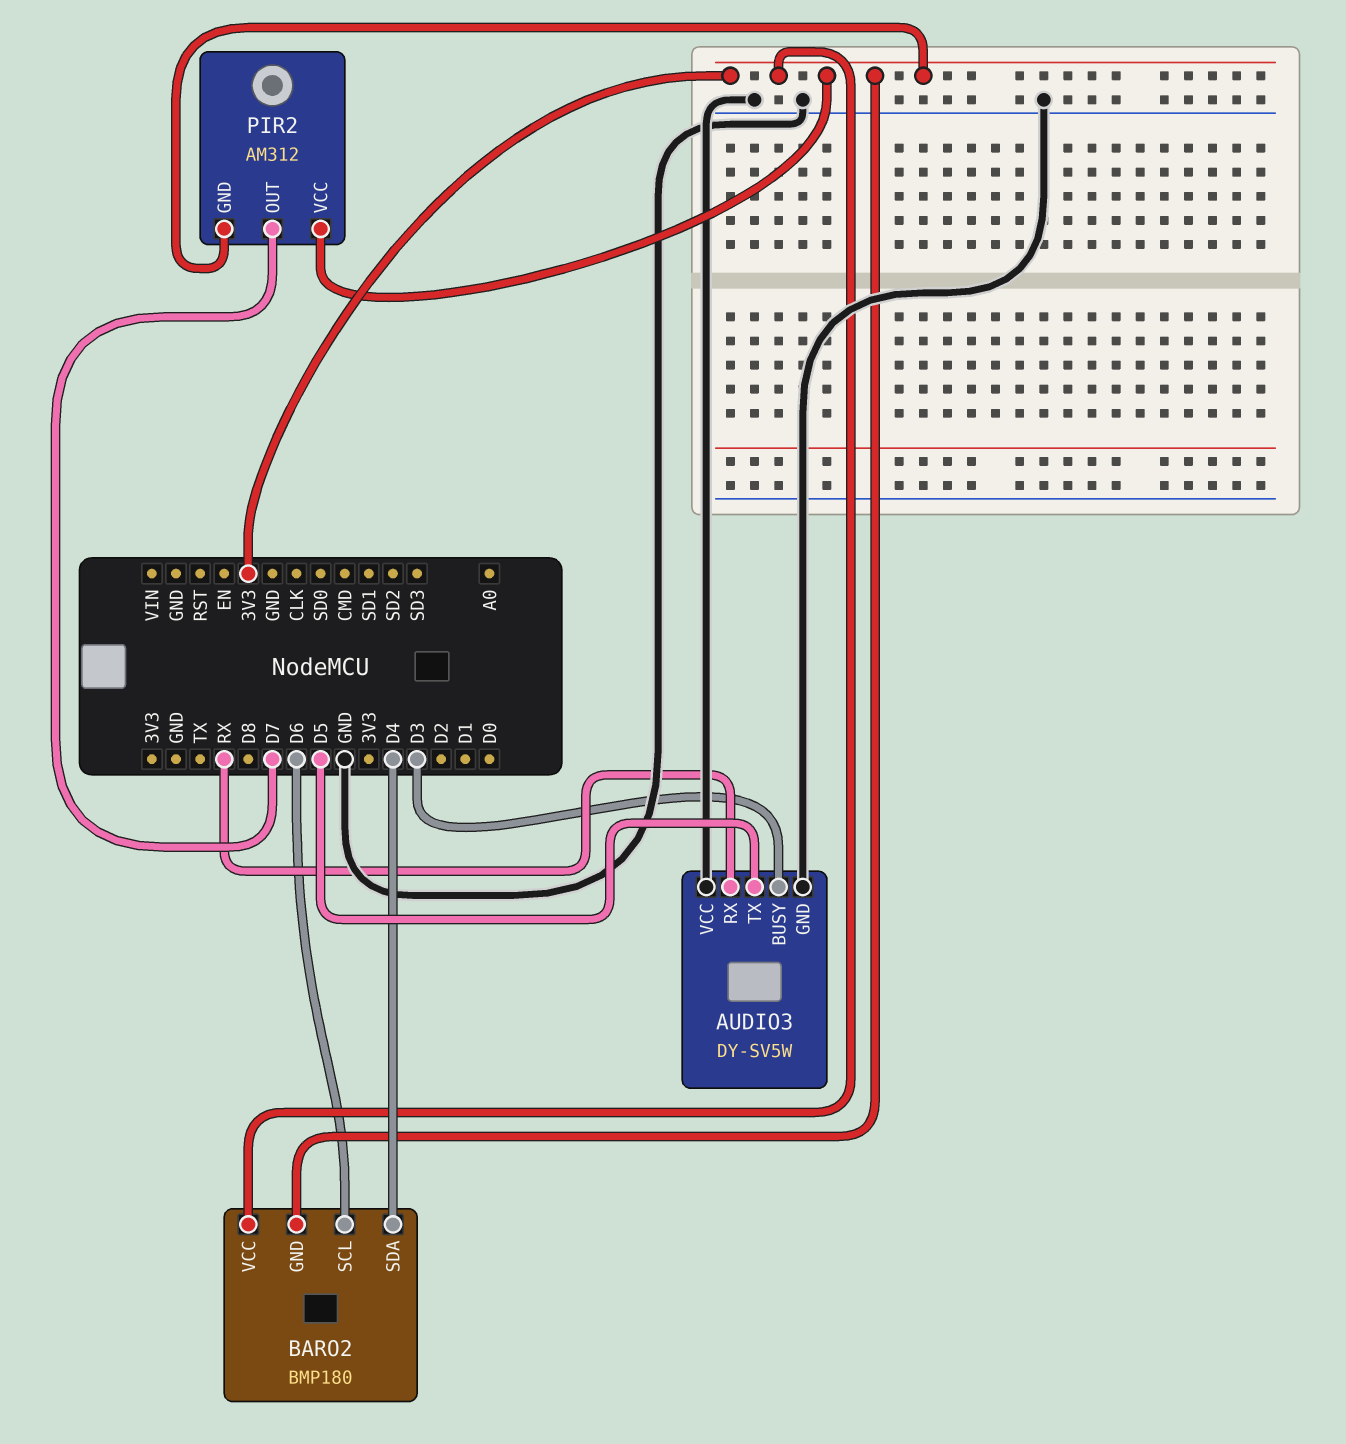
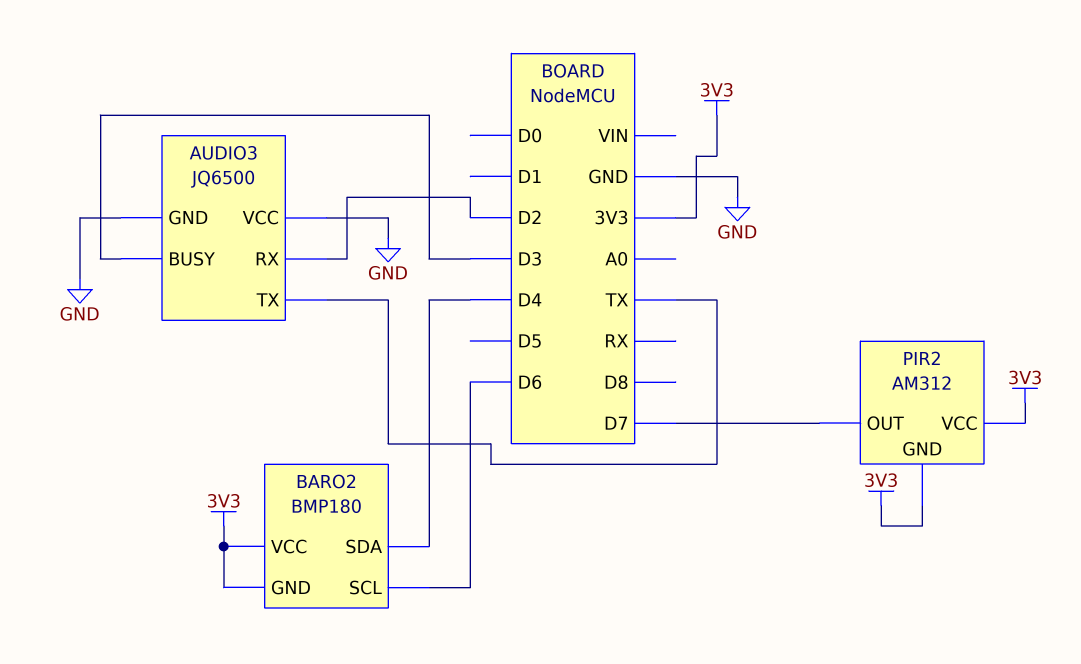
AUDIO3: DY-SV5W -> JQ6500
AUDIO3 pin RX: RX -> D2
AUDIO3 pin TX: D5 -> TX

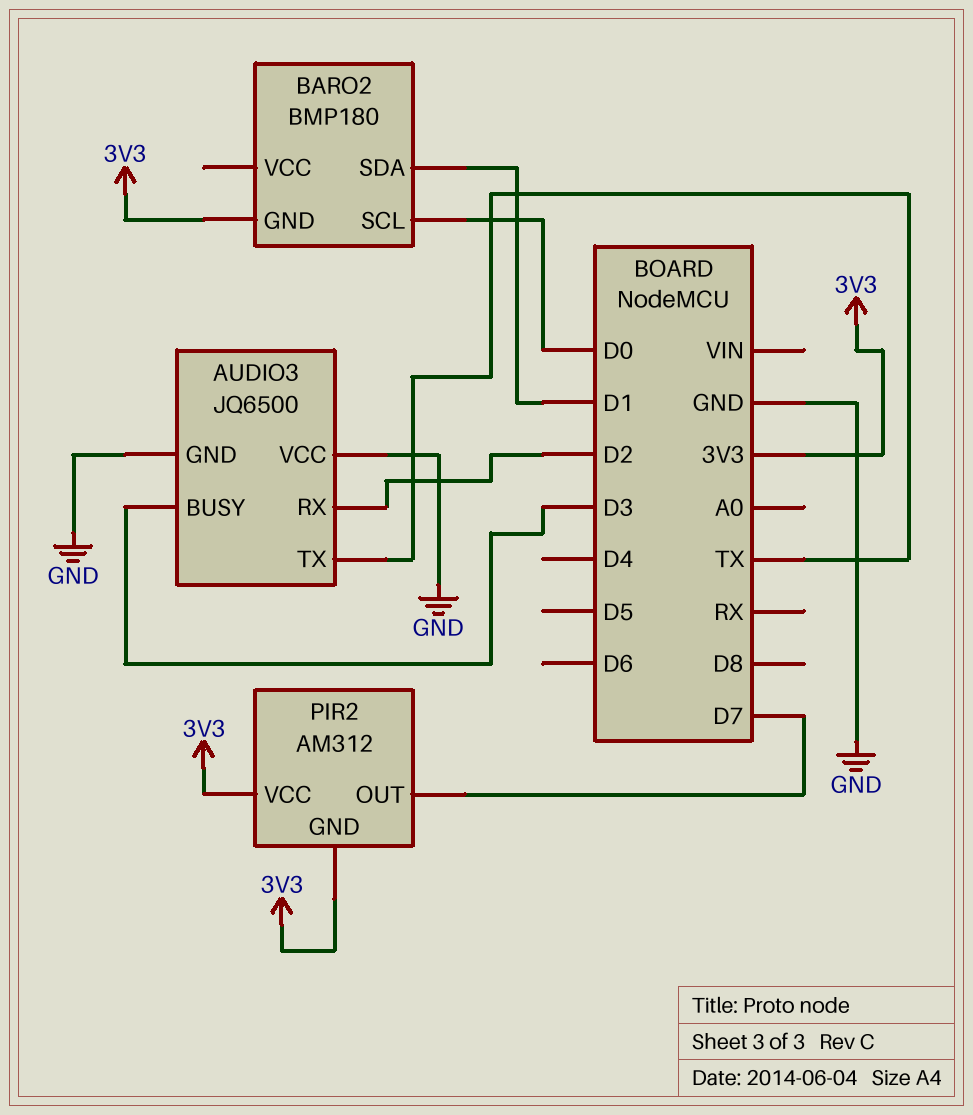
BARO2 pin SCL: D6 -> D0
BARO2 pin SDA: D4 -> D1
BARO2 pin VCC: 3V3 -> none

